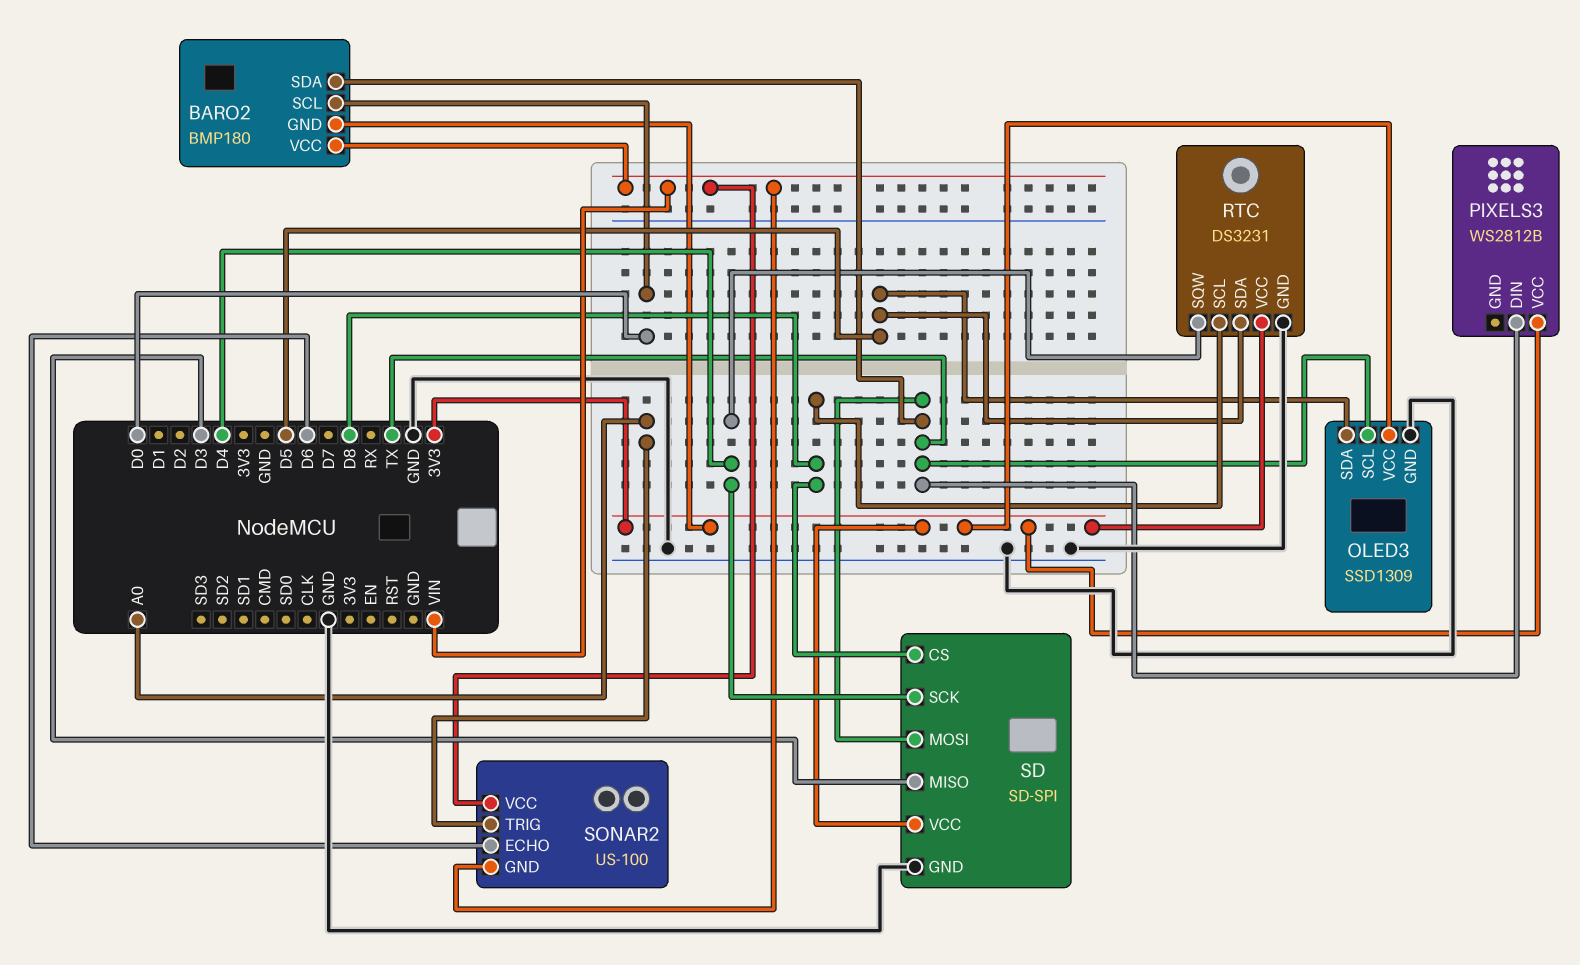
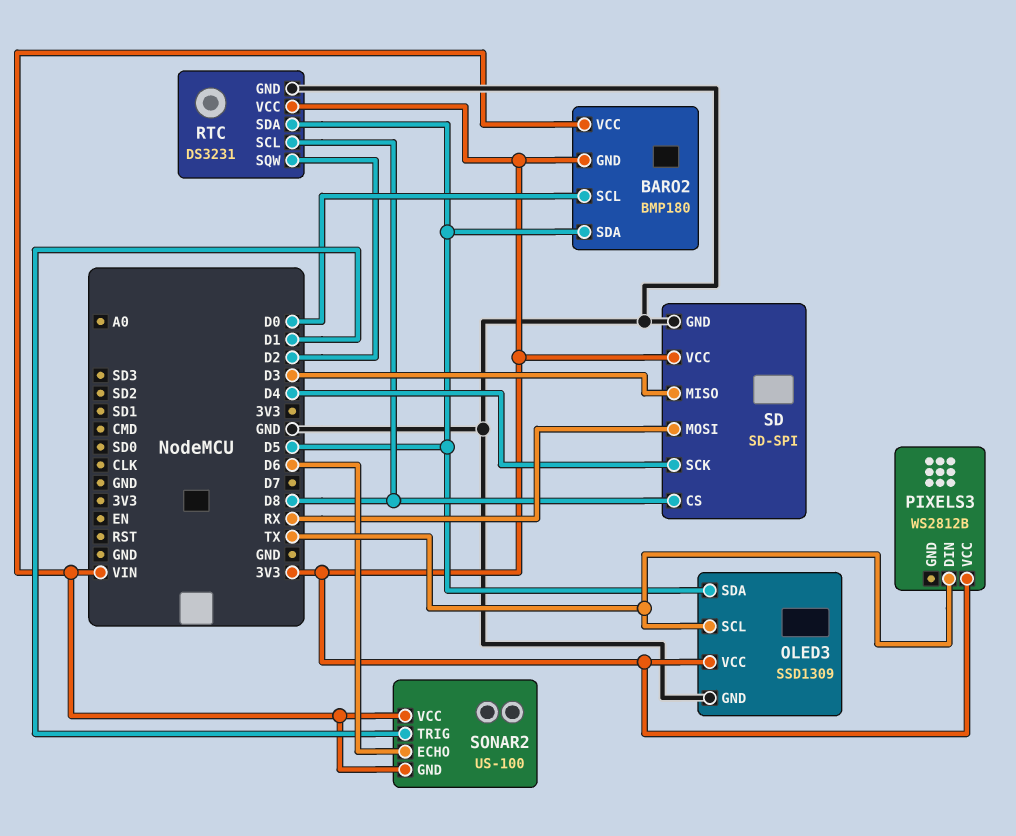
BARO2 pin SDA: TX -> D5
RTC pin SQW: D4 -> D2
SD pin MOSI: TX -> RX
SONAR2 pin TRIG: A0 -> D1

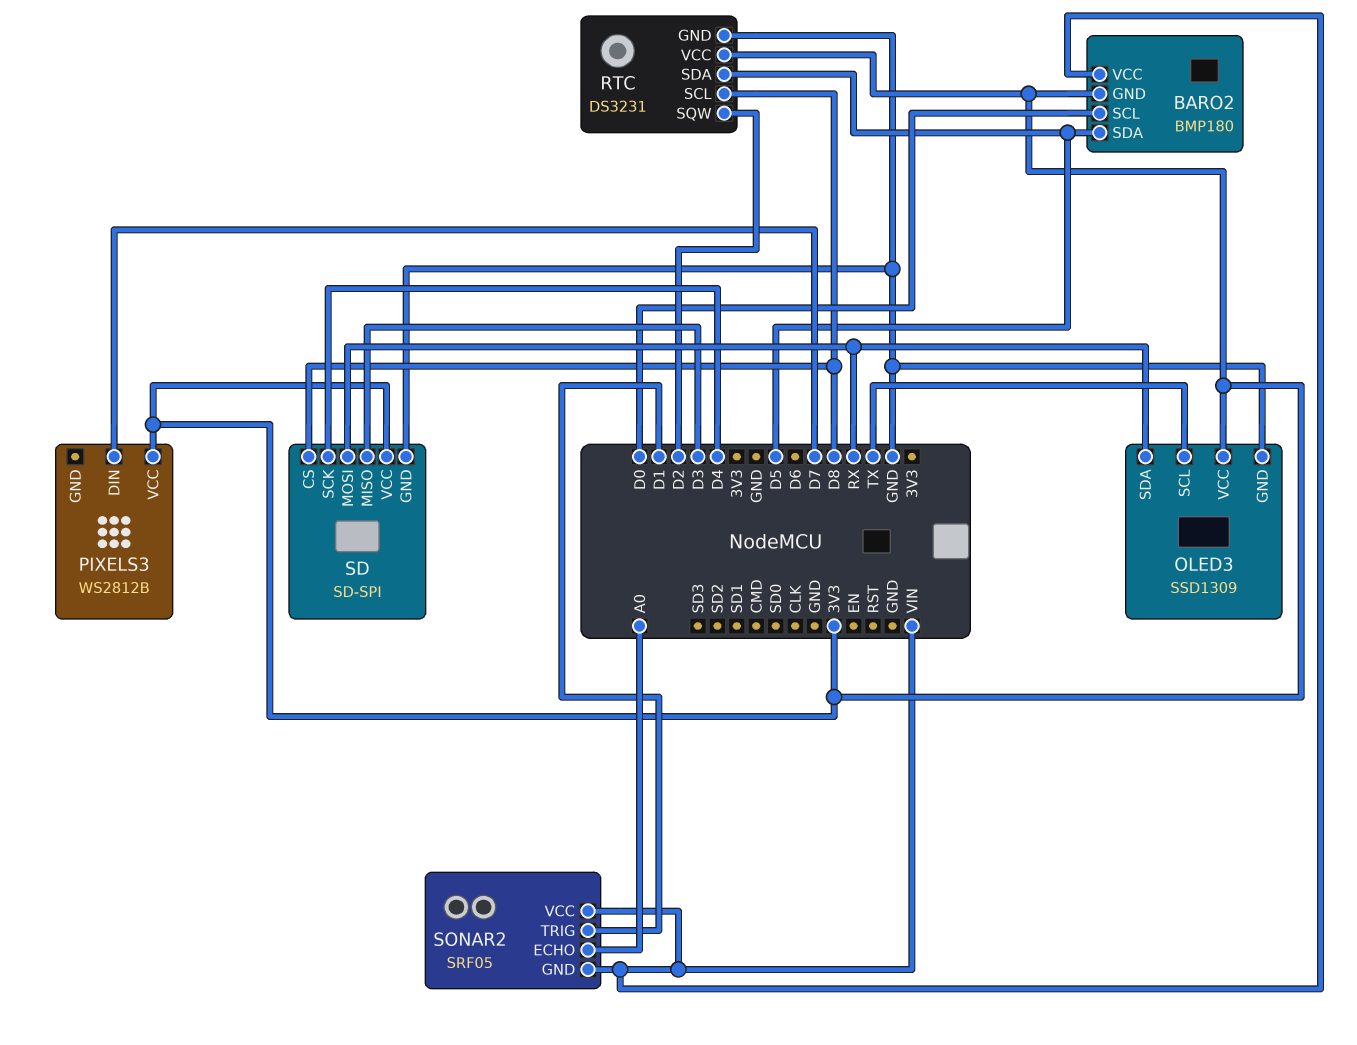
OLED3 pin SDA: D5 -> RX
PIXELS3 pin DIN: TX -> D7
SONAR2: US-100 -> SRF05
SONAR2 pin ECHO: D6 -> A0

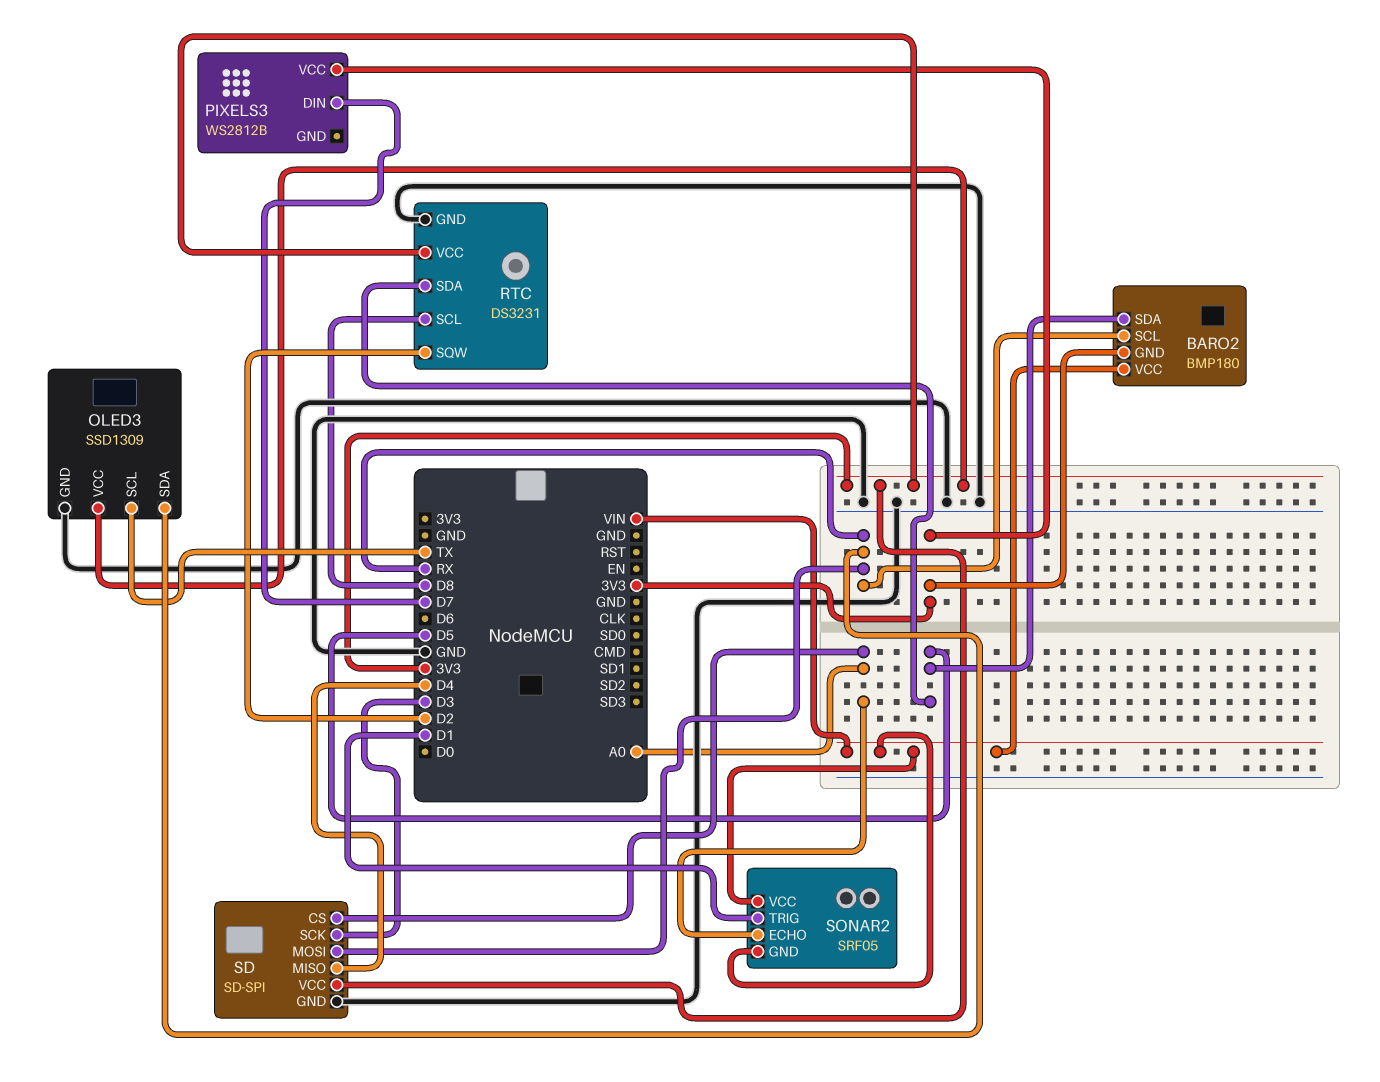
BARO2 pin SCL: D0 -> RX
SD pin CS: D8 -> A0
SD pin MISO: D3 -> D4
SD pin SCK: D4 -> D3

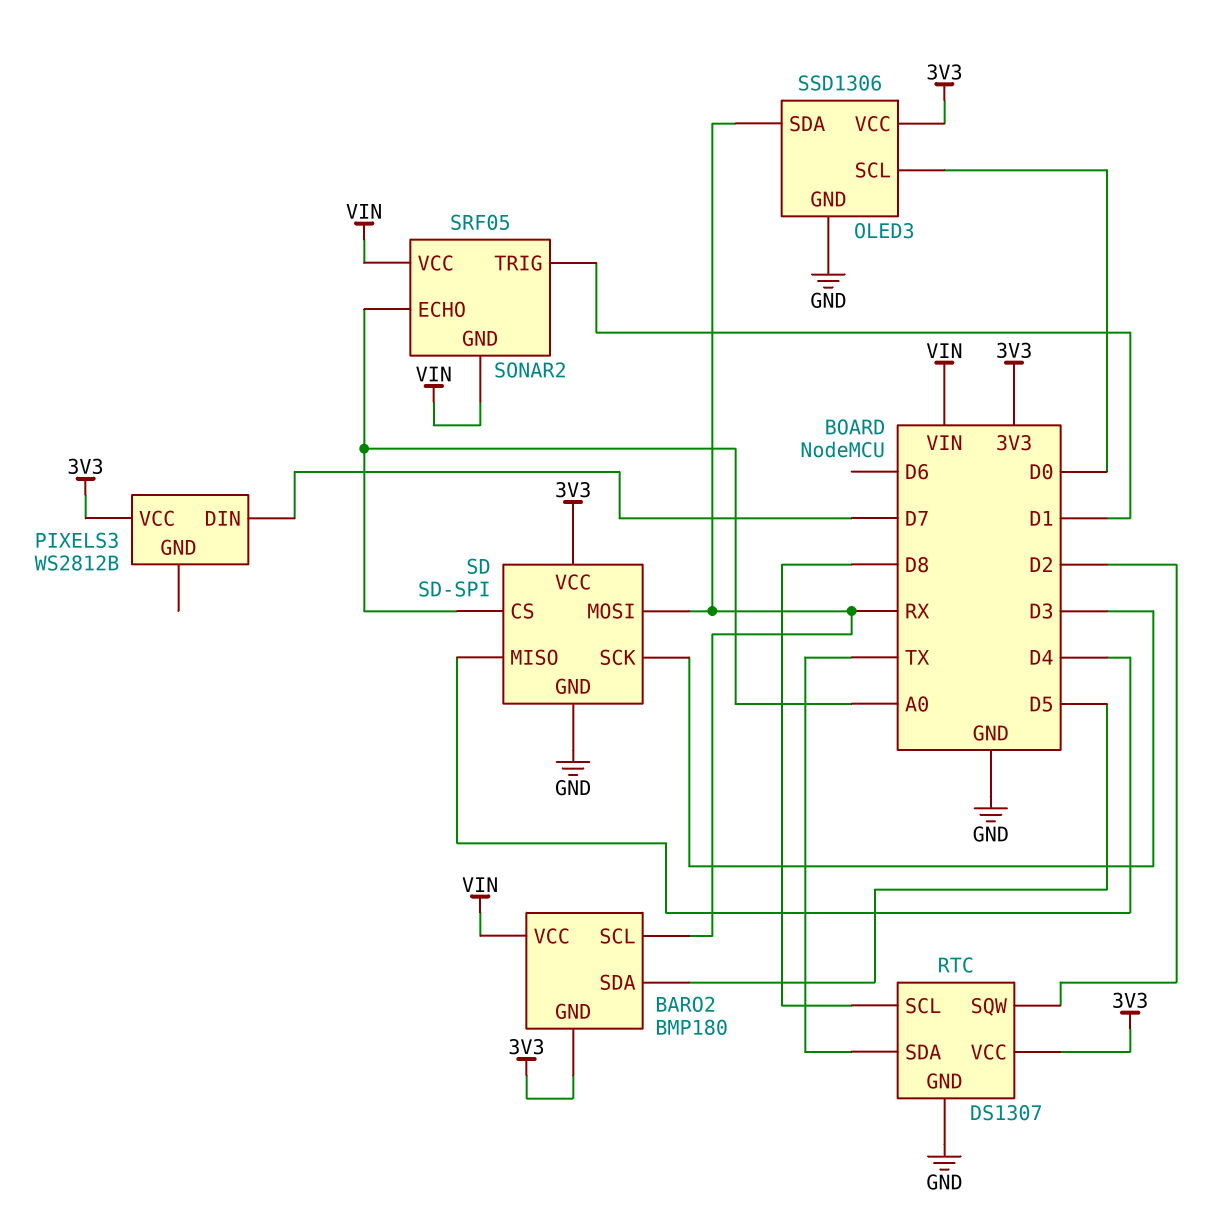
OLED3: SSD1309 -> SSD1306
OLED3 pin SCL: TX -> D0
RTC: DS3231 -> DS1307
RTC pin SDA: D5 -> TX

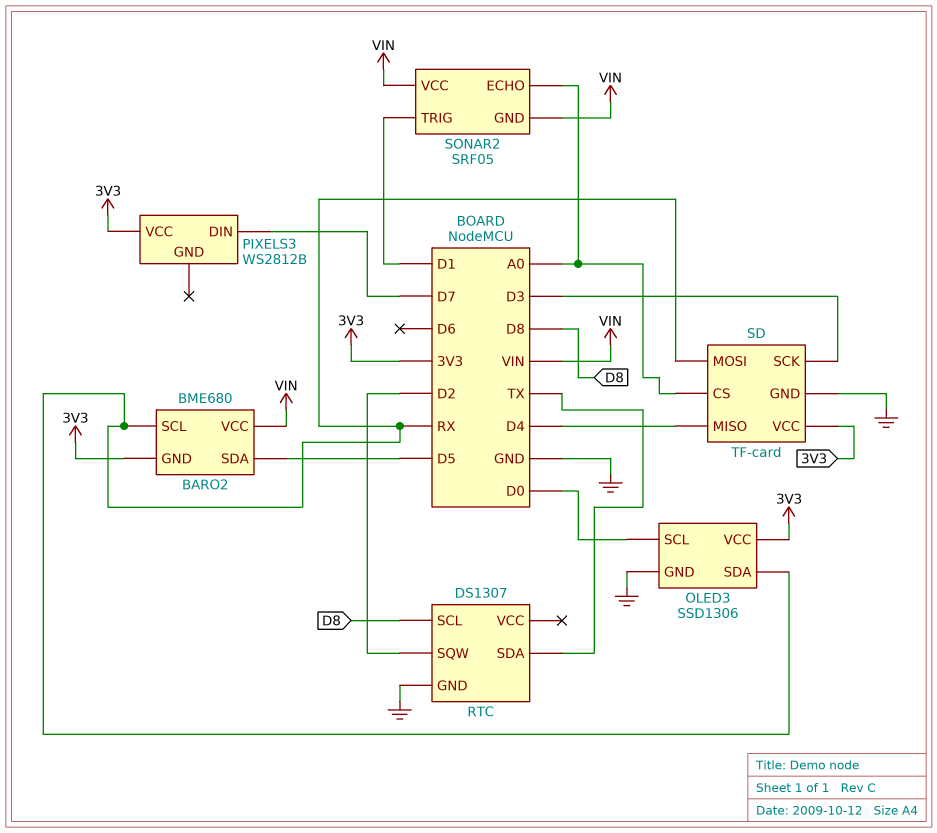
BARO2: BMP180 -> BME680
RTC pin VCC: 3V3 -> none
SD: SD-SPI -> TF-card

